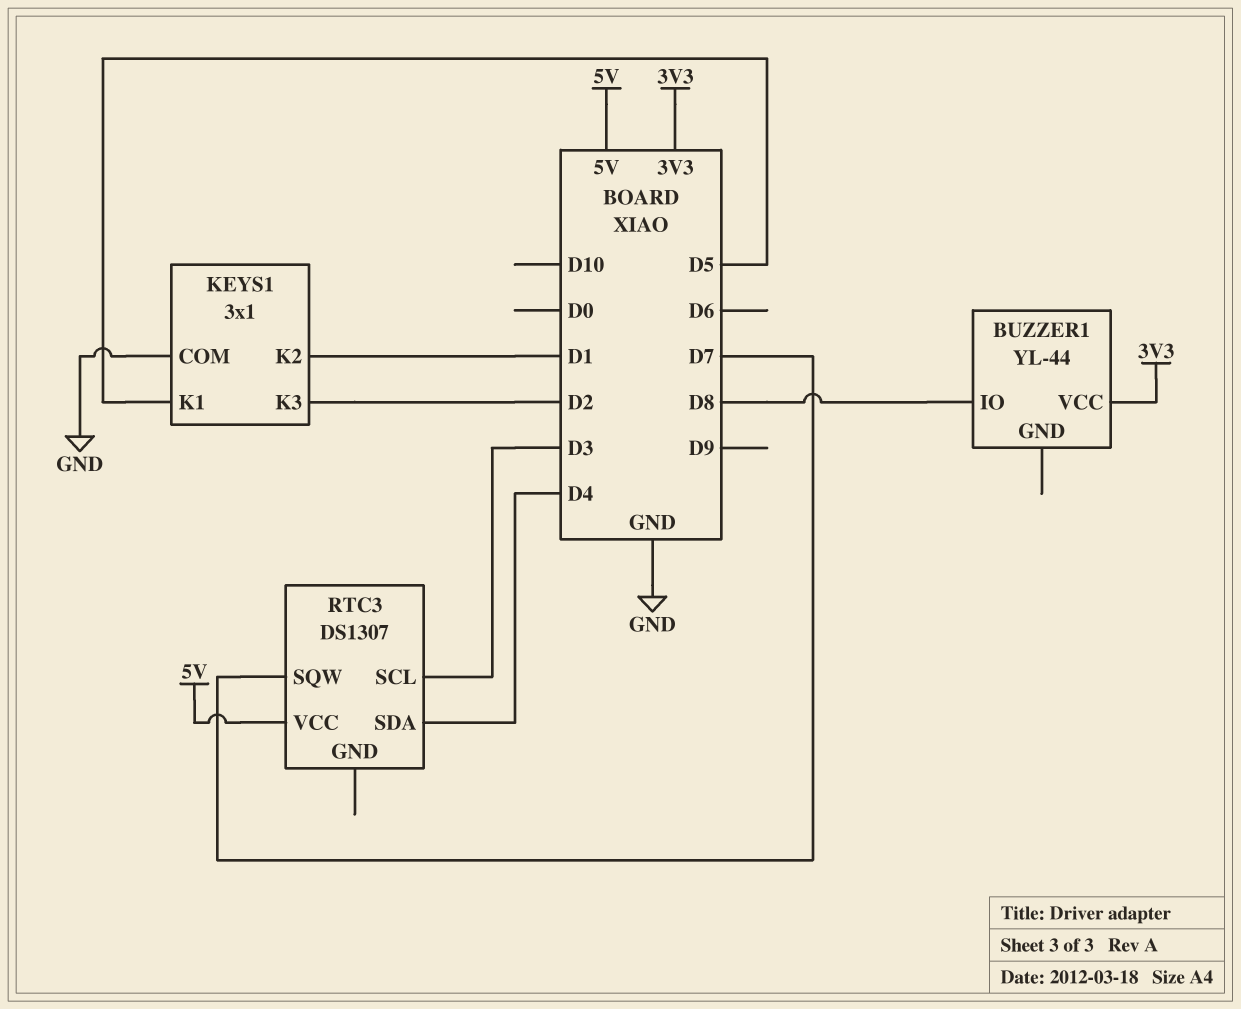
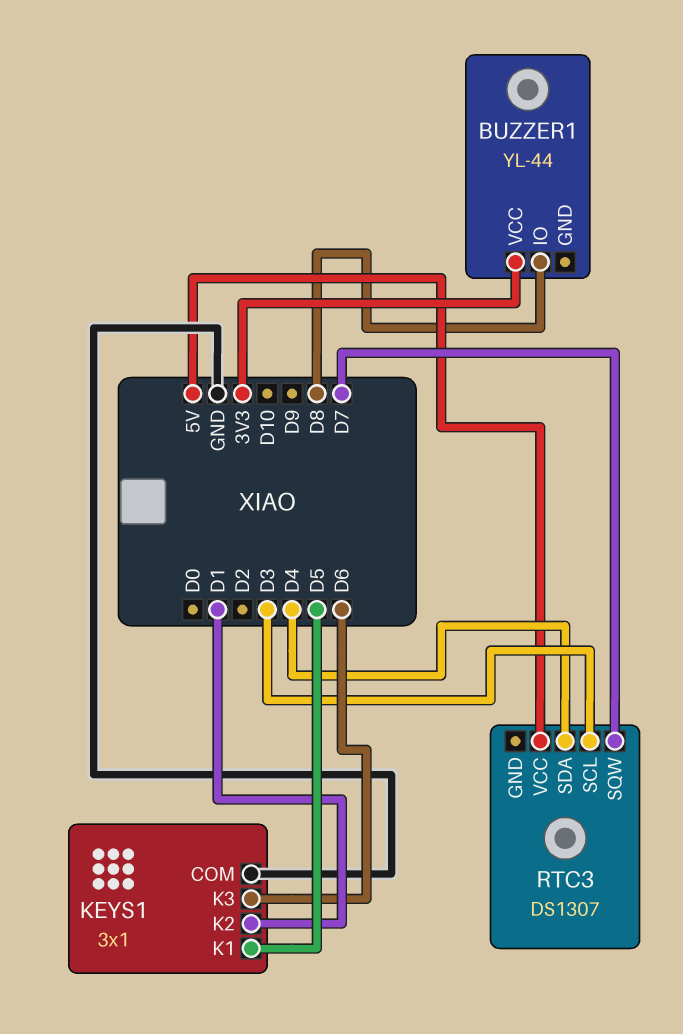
KEYS1 pin K3: D2 -> D6

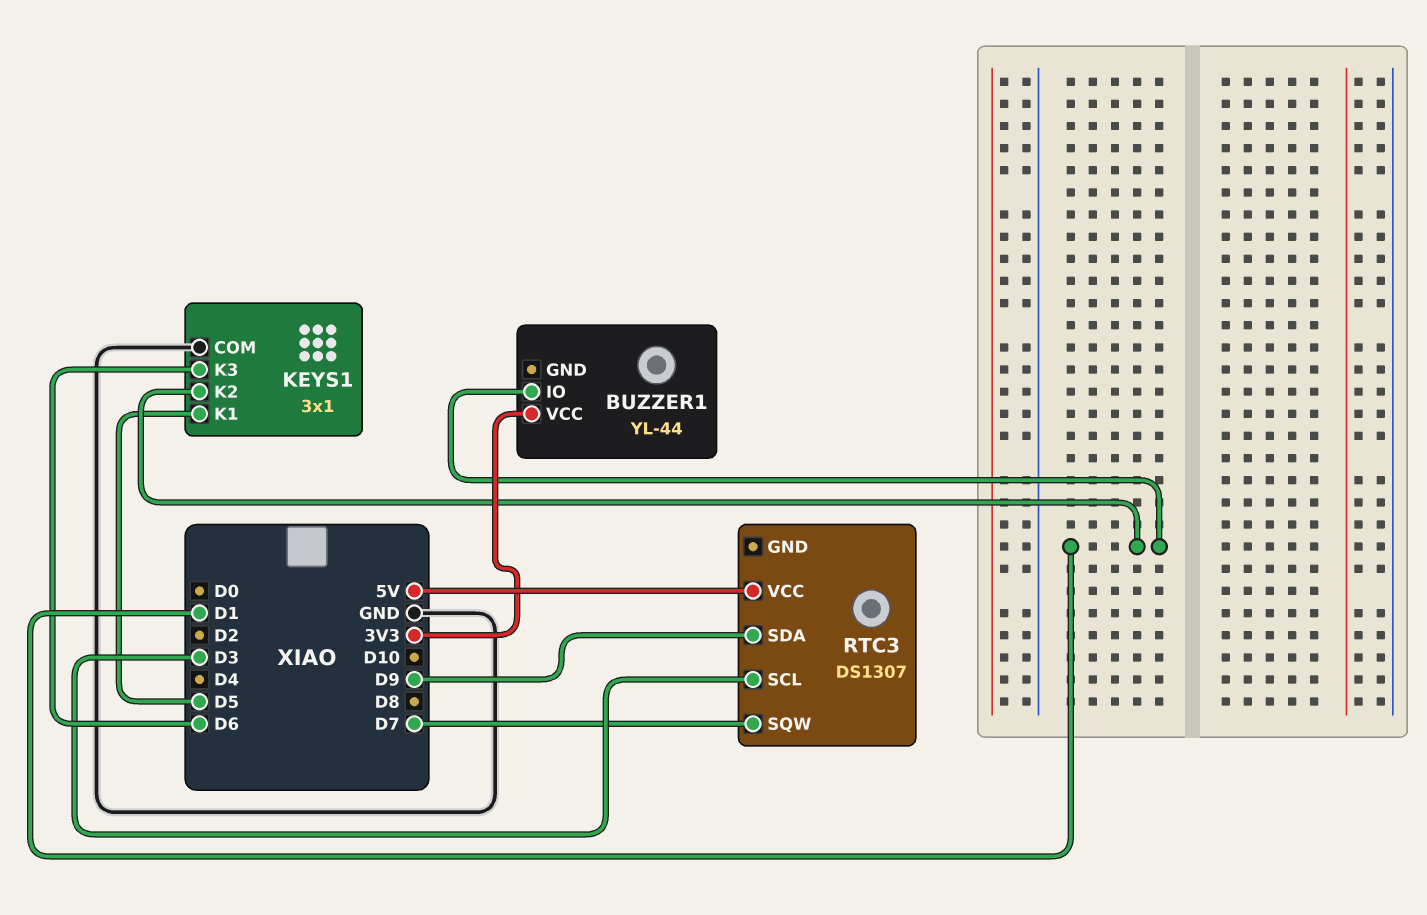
BUZZER1 pin IO: D8 -> D1
RTC3 pin SDA: D4 -> D9

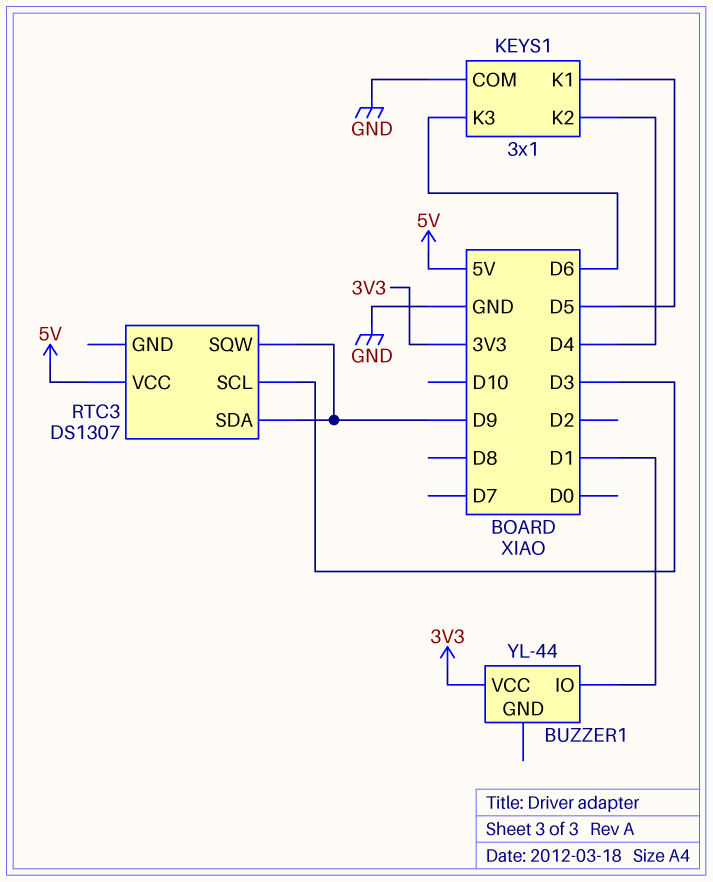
KEYS1 pin K2: D1 -> D4
RTC3 pin SQW: D7 -> D9

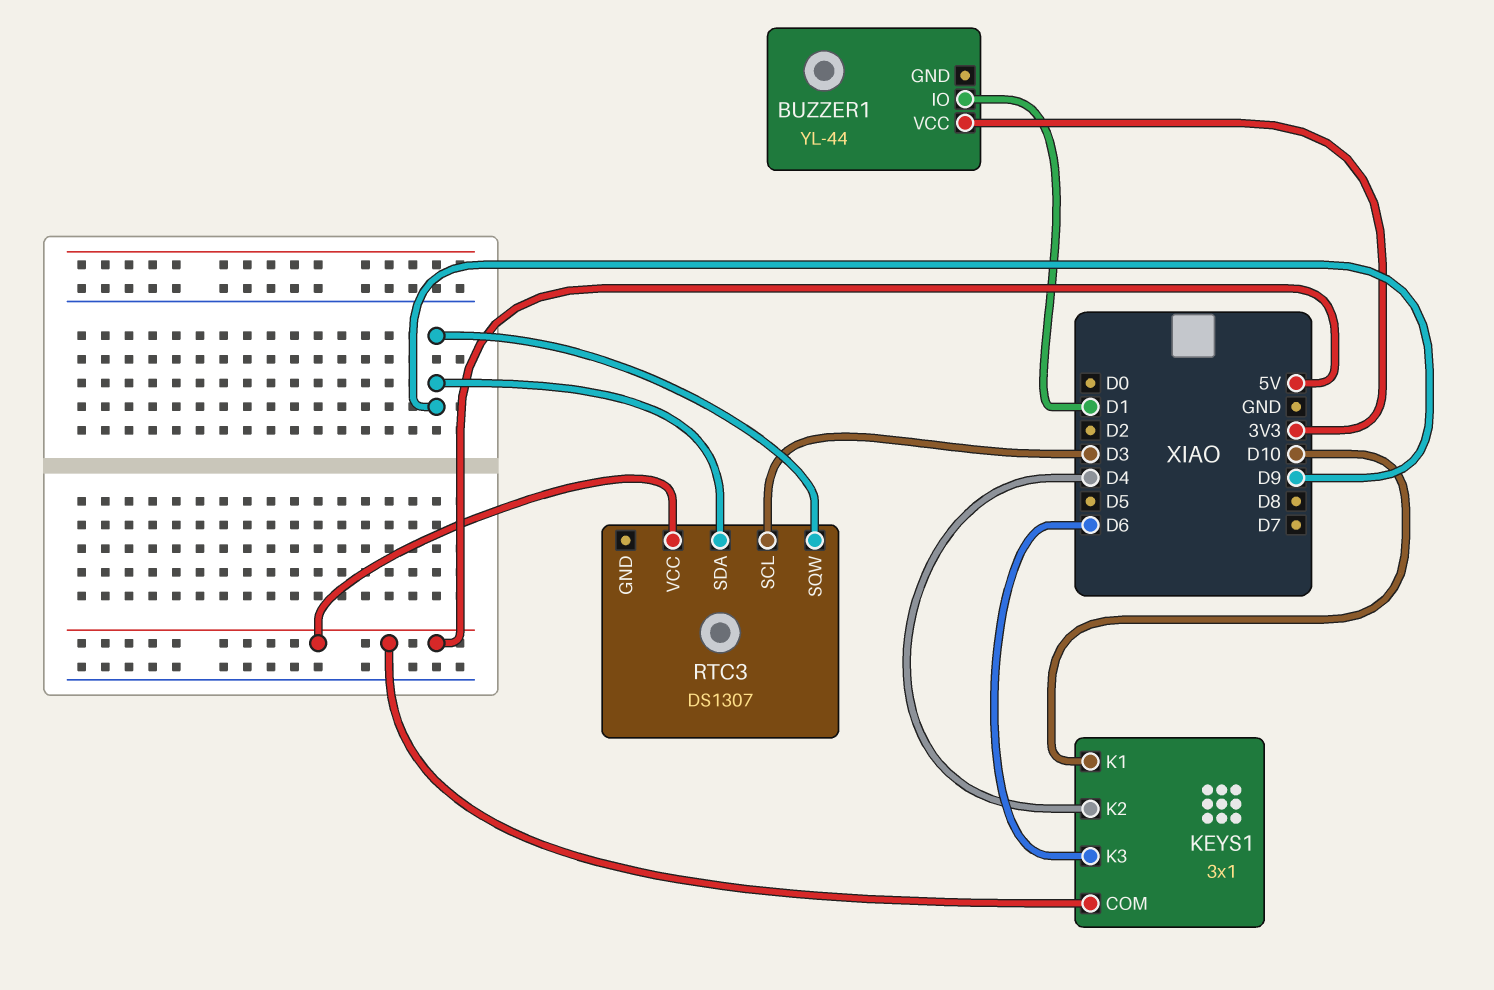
KEYS1 pin COM: GND -> 5V
KEYS1 pin K1: D5 -> D10

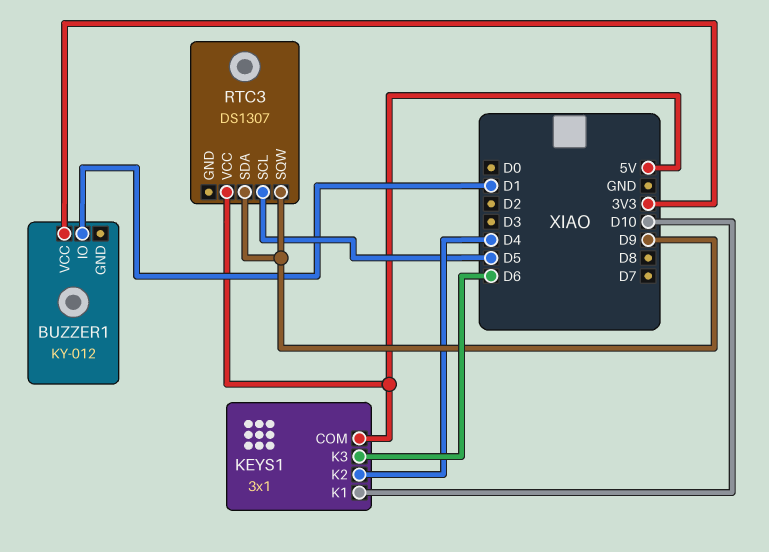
BUZZER1: YL-44 -> KY-012
RTC3 pin SCL: D3 -> D5

